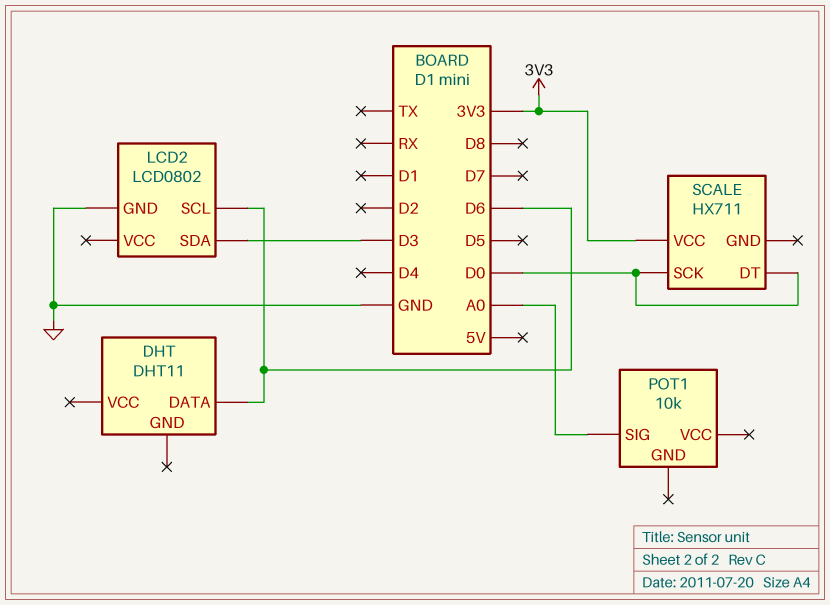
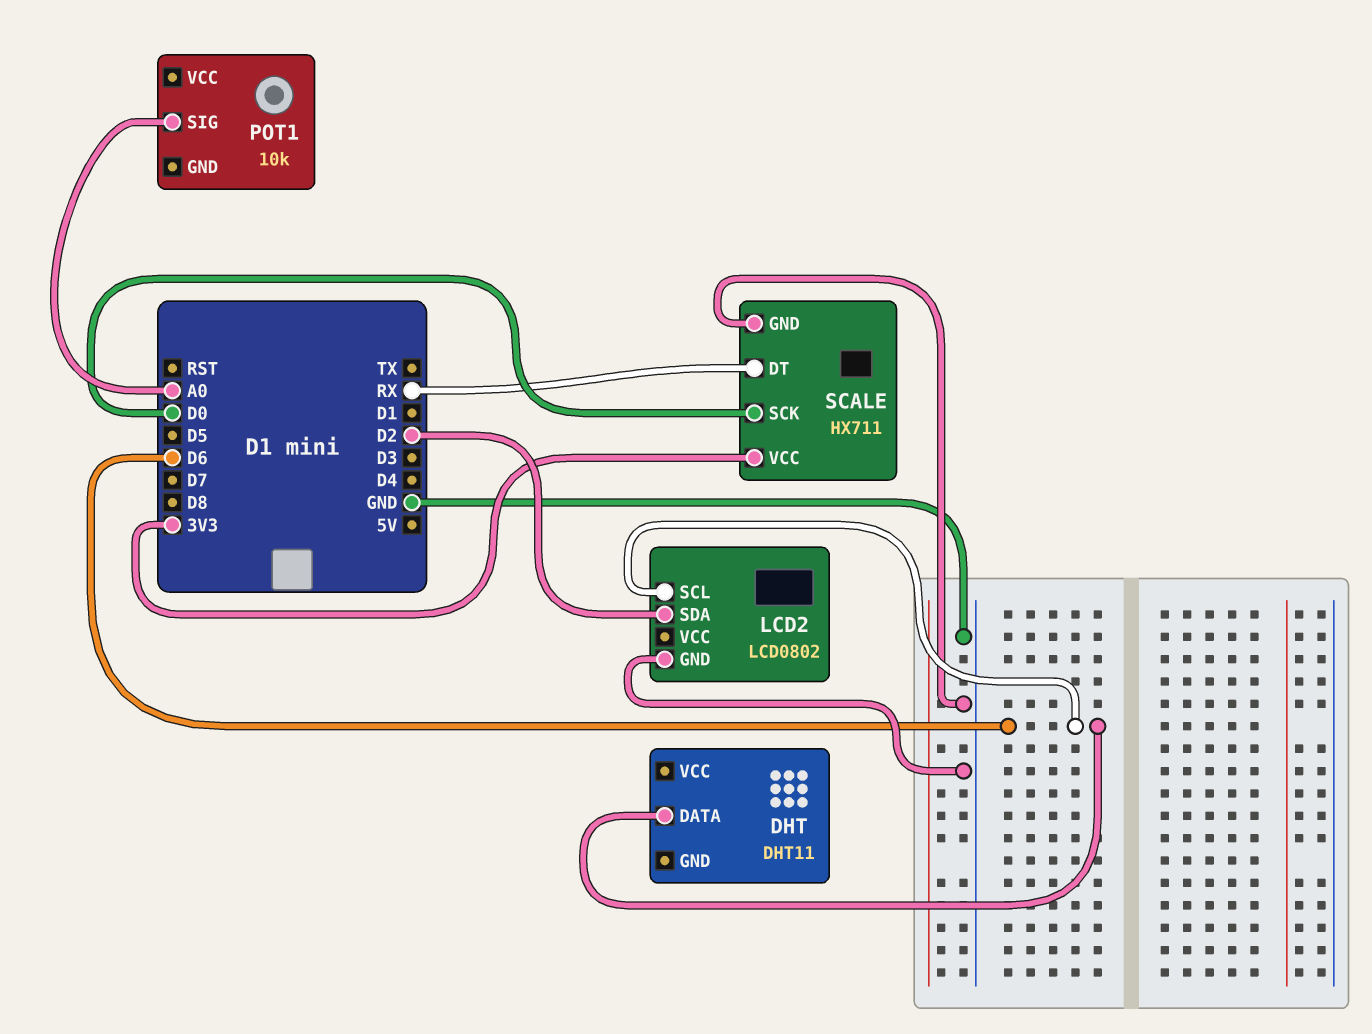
LCD2 pin SDA: D3 -> D2
SCALE pin DT: D0 -> RX
SCALE pin GND: none -> GND

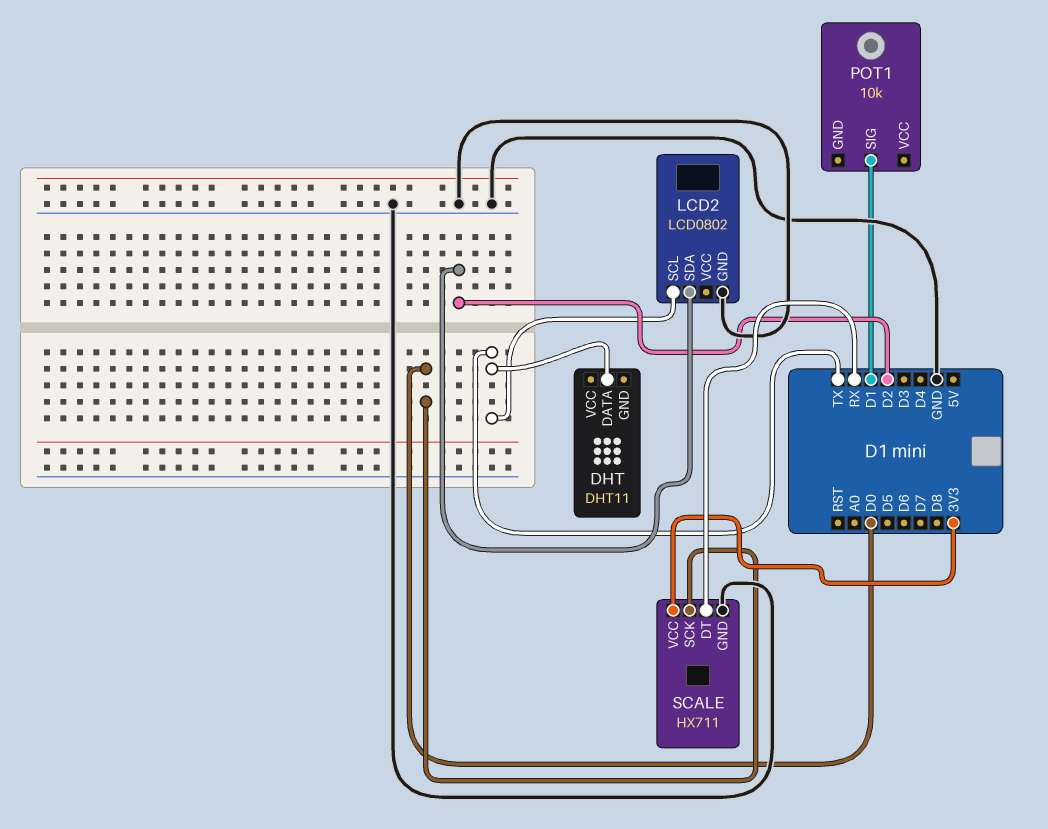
DHT pin DATA: D6 -> TX
LCD2 pin SCL: D6 -> TX
POT1 pin SIG: A0 -> D1

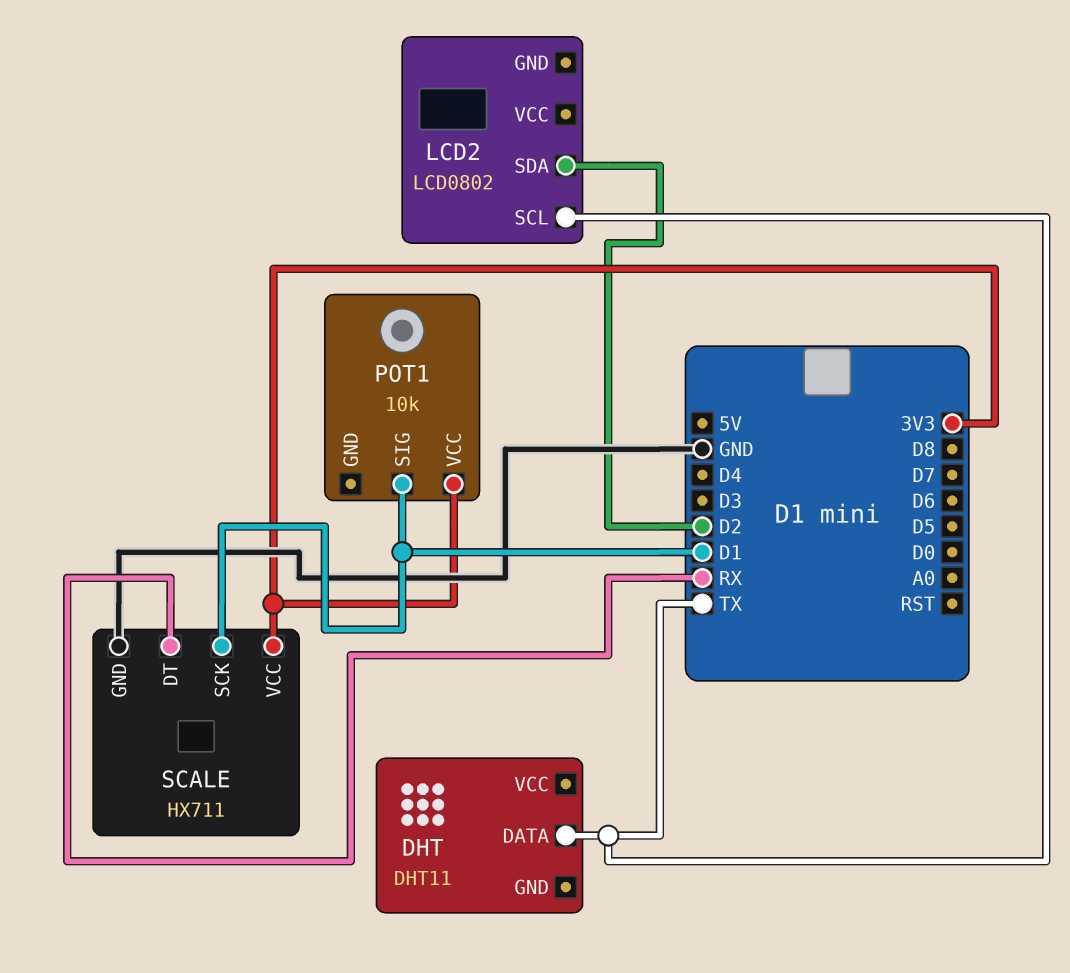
LCD2 pin GND: GND -> none
POT1 pin VCC: none -> 3V3
SCALE pin SCK: D0 -> D1

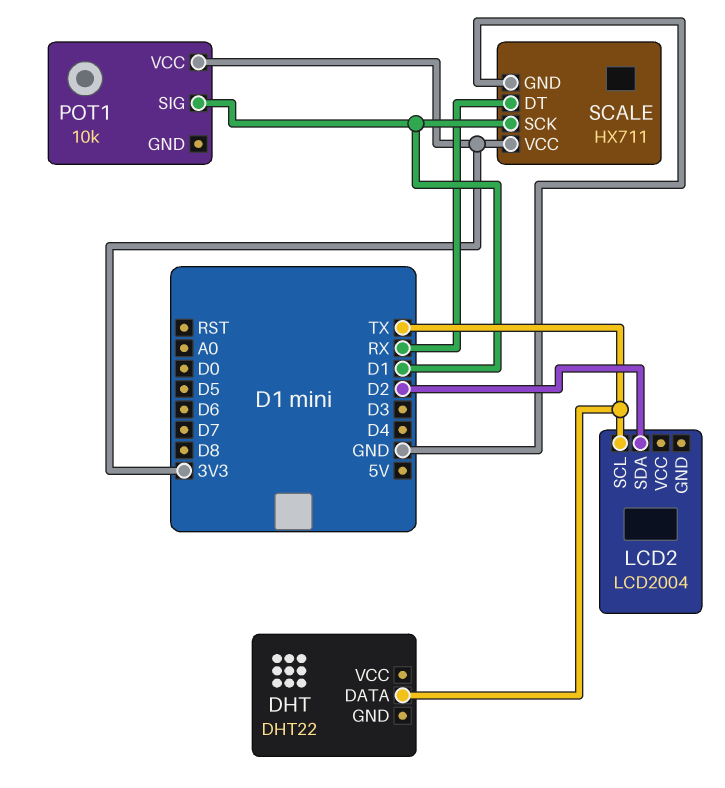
DHT: DHT11 -> DHT22
LCD2: LCD0802 -> LCD2004

